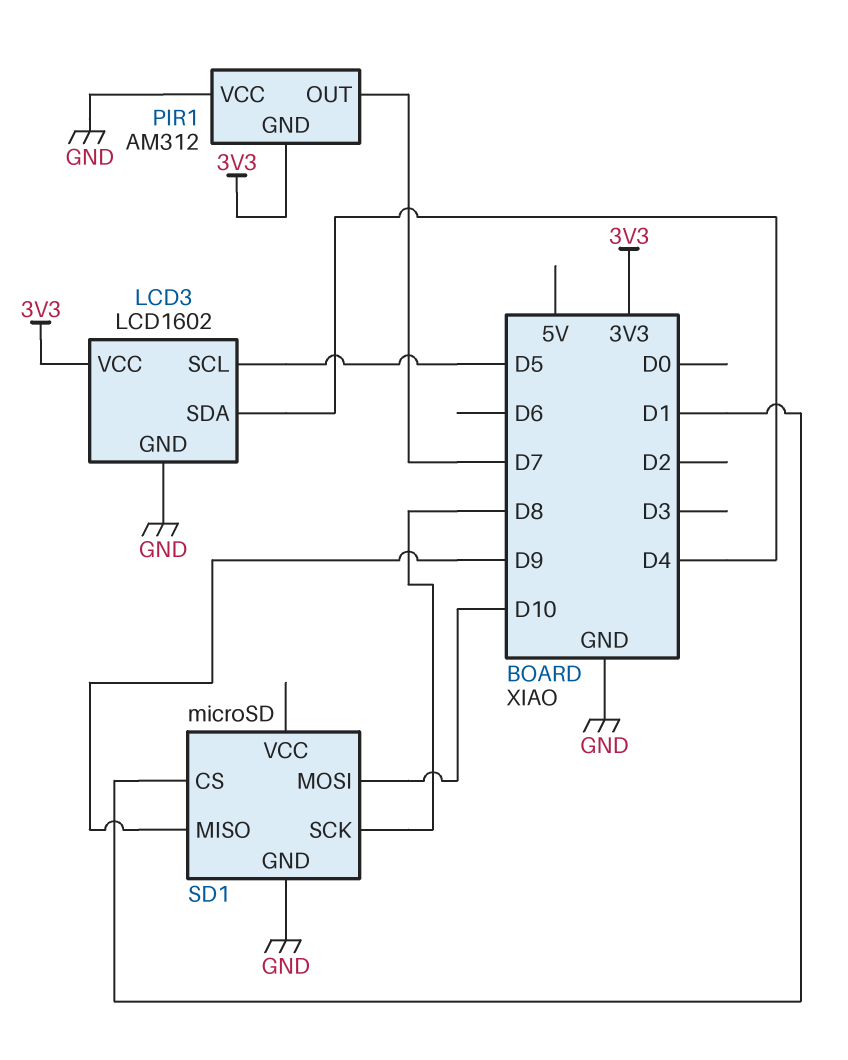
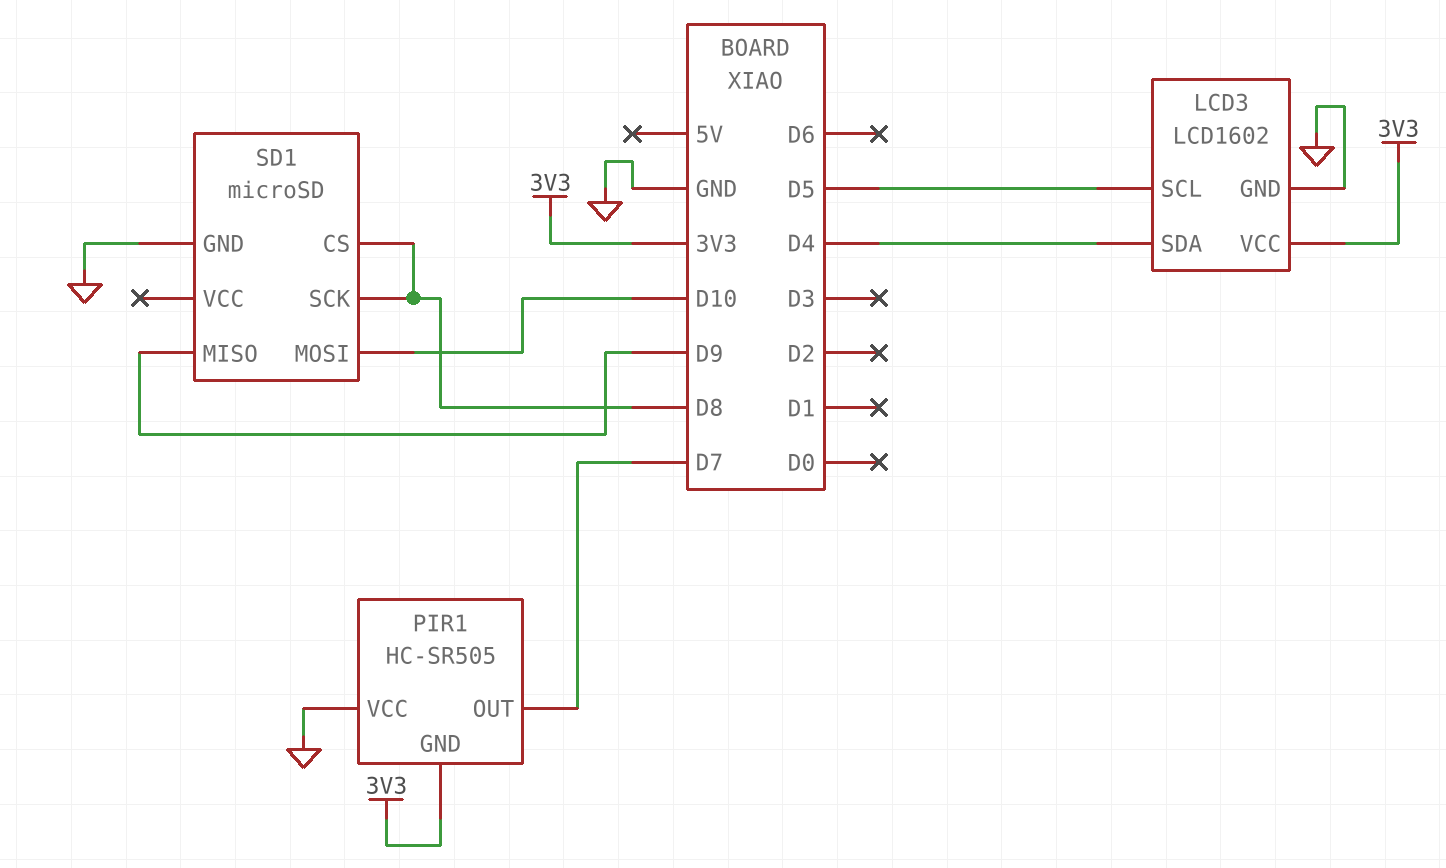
PIR1: AM312 -> HC-SR505
SD1 pin CS: D1 -> D8

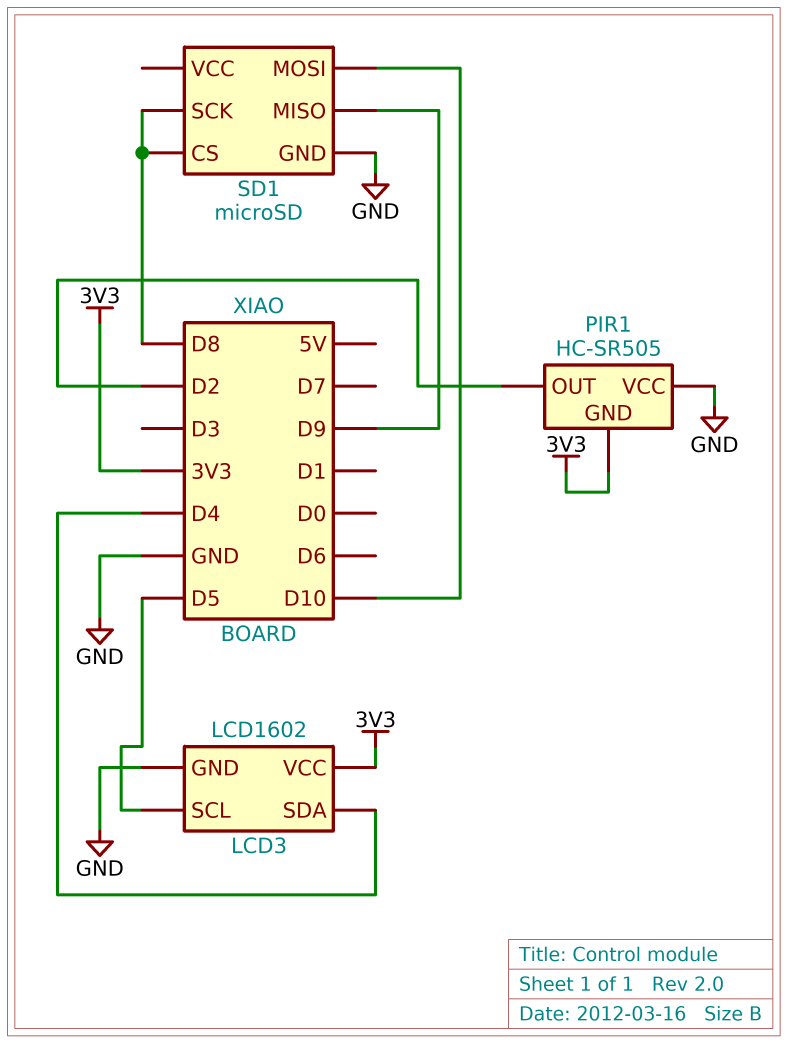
PIR1 pin OUT: D7 -> D2

